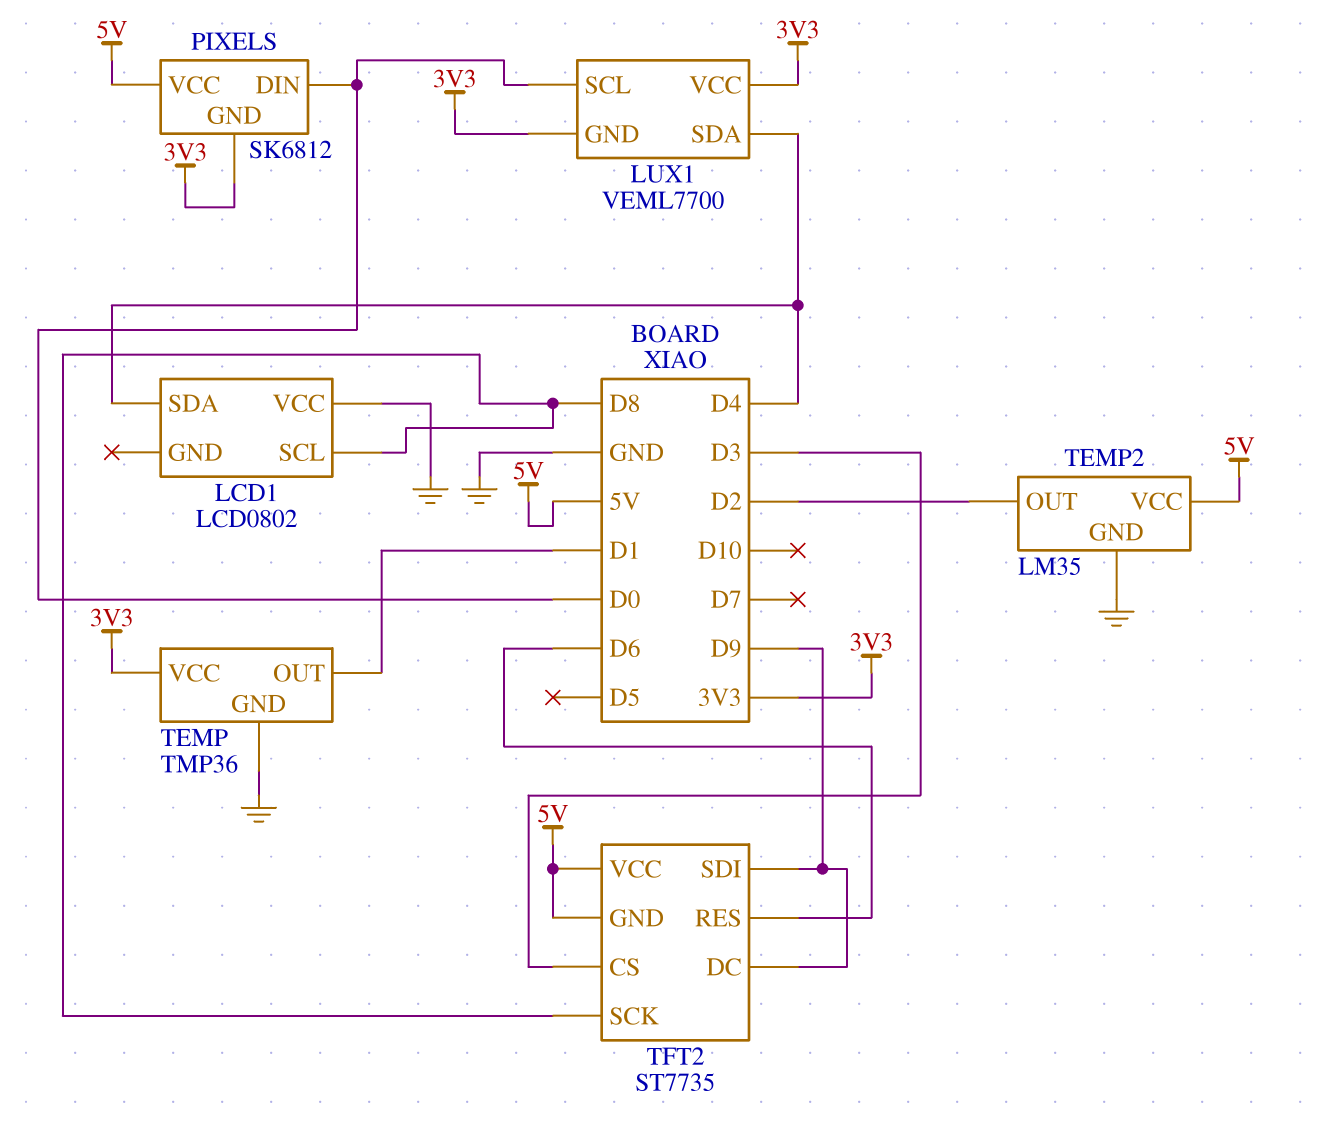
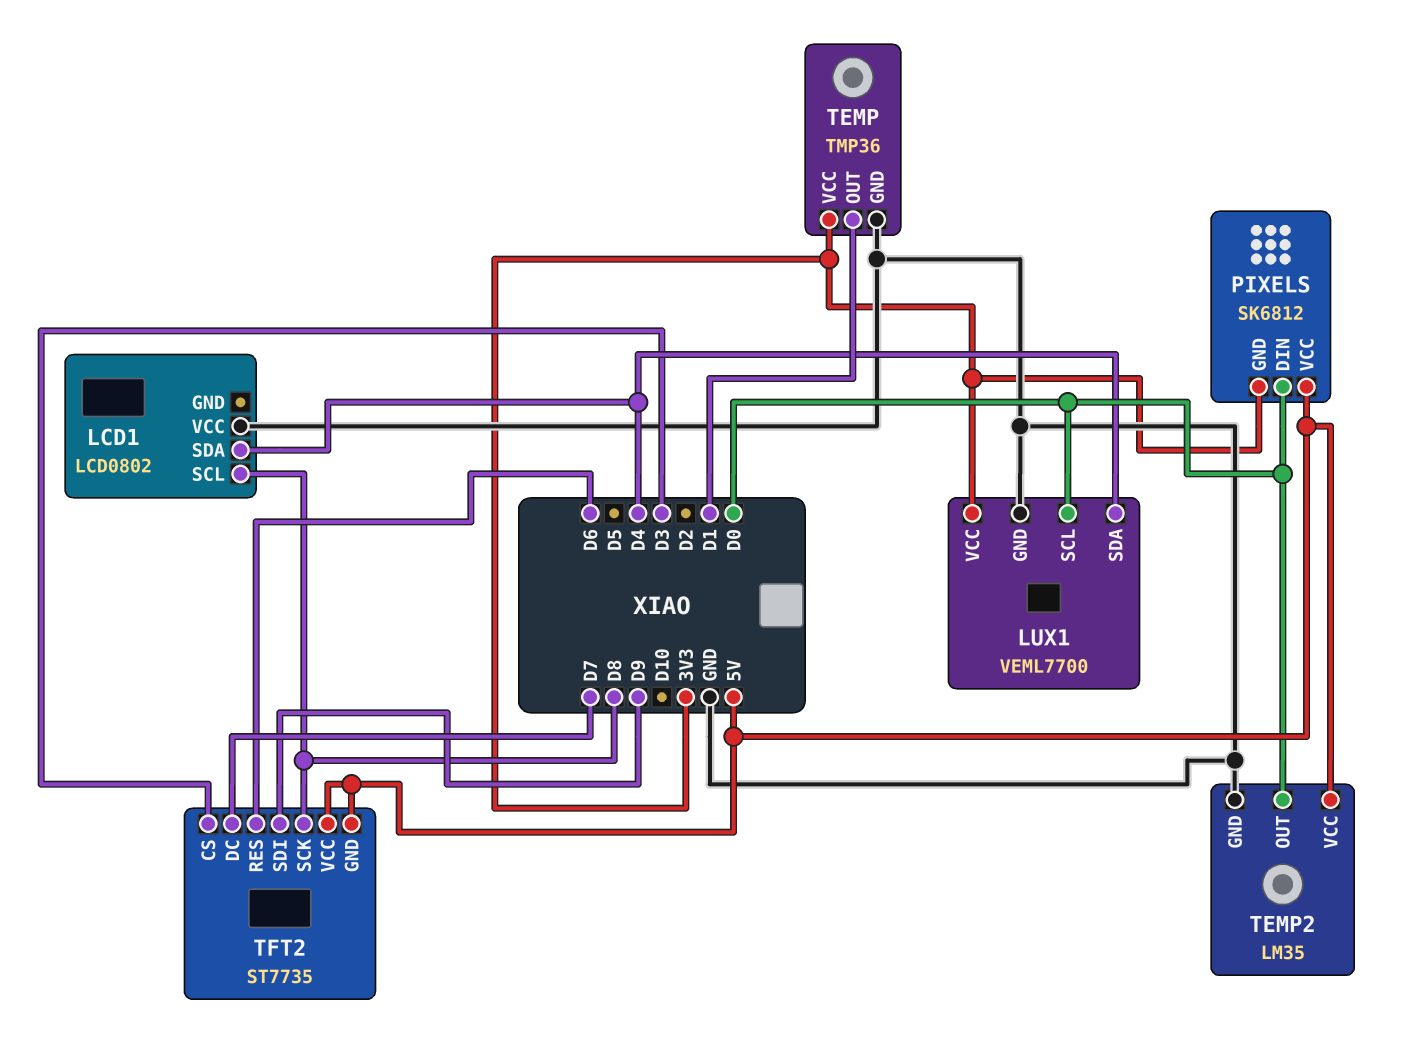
LUX1 pin GND: 3V3 -> GND
TEMP2 pin OUT: D2 -> D0
TFT2 pin DC: D9 -> D7

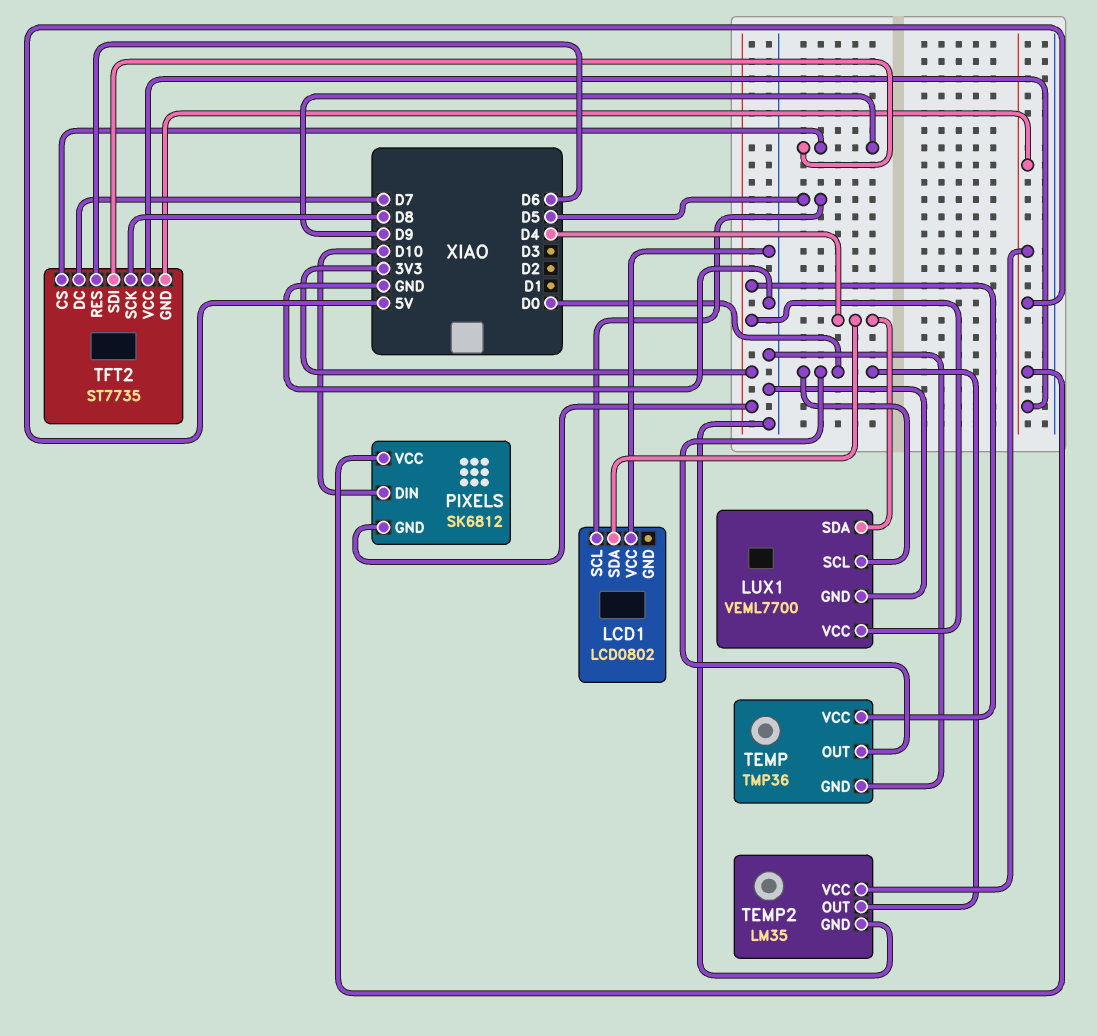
LCD1 pin SCL: D8 -> D5
PIXELS pin DIN: D0 -> D10
TEMP pin OUT: D1 -> D0
TFT2 pin CS: D3 -> D9

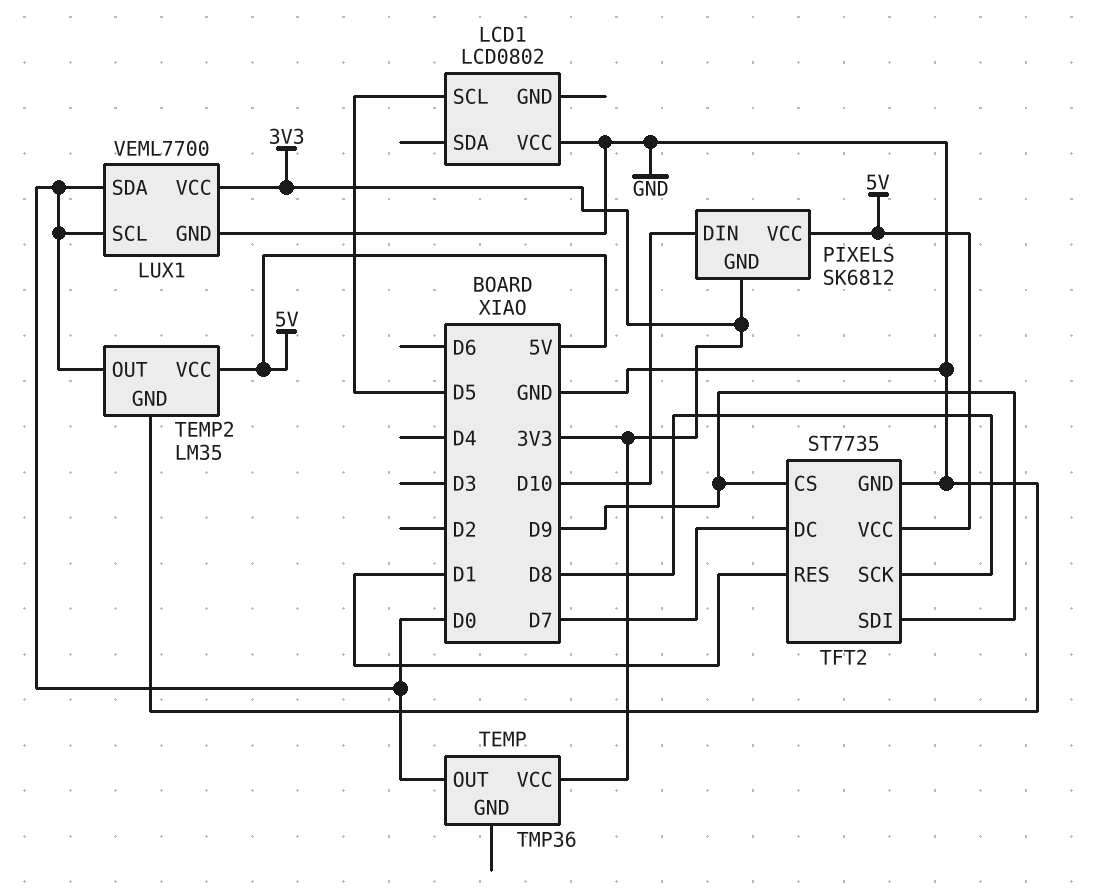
LCD1 pin SDA: D4 -> none
LUX1 pin SDA: D4 -> D0
TEMP pin GND: GND -> none
TFT2 pin GND: 5V -> GND
TFT2 pin RES: D6 -> D1

